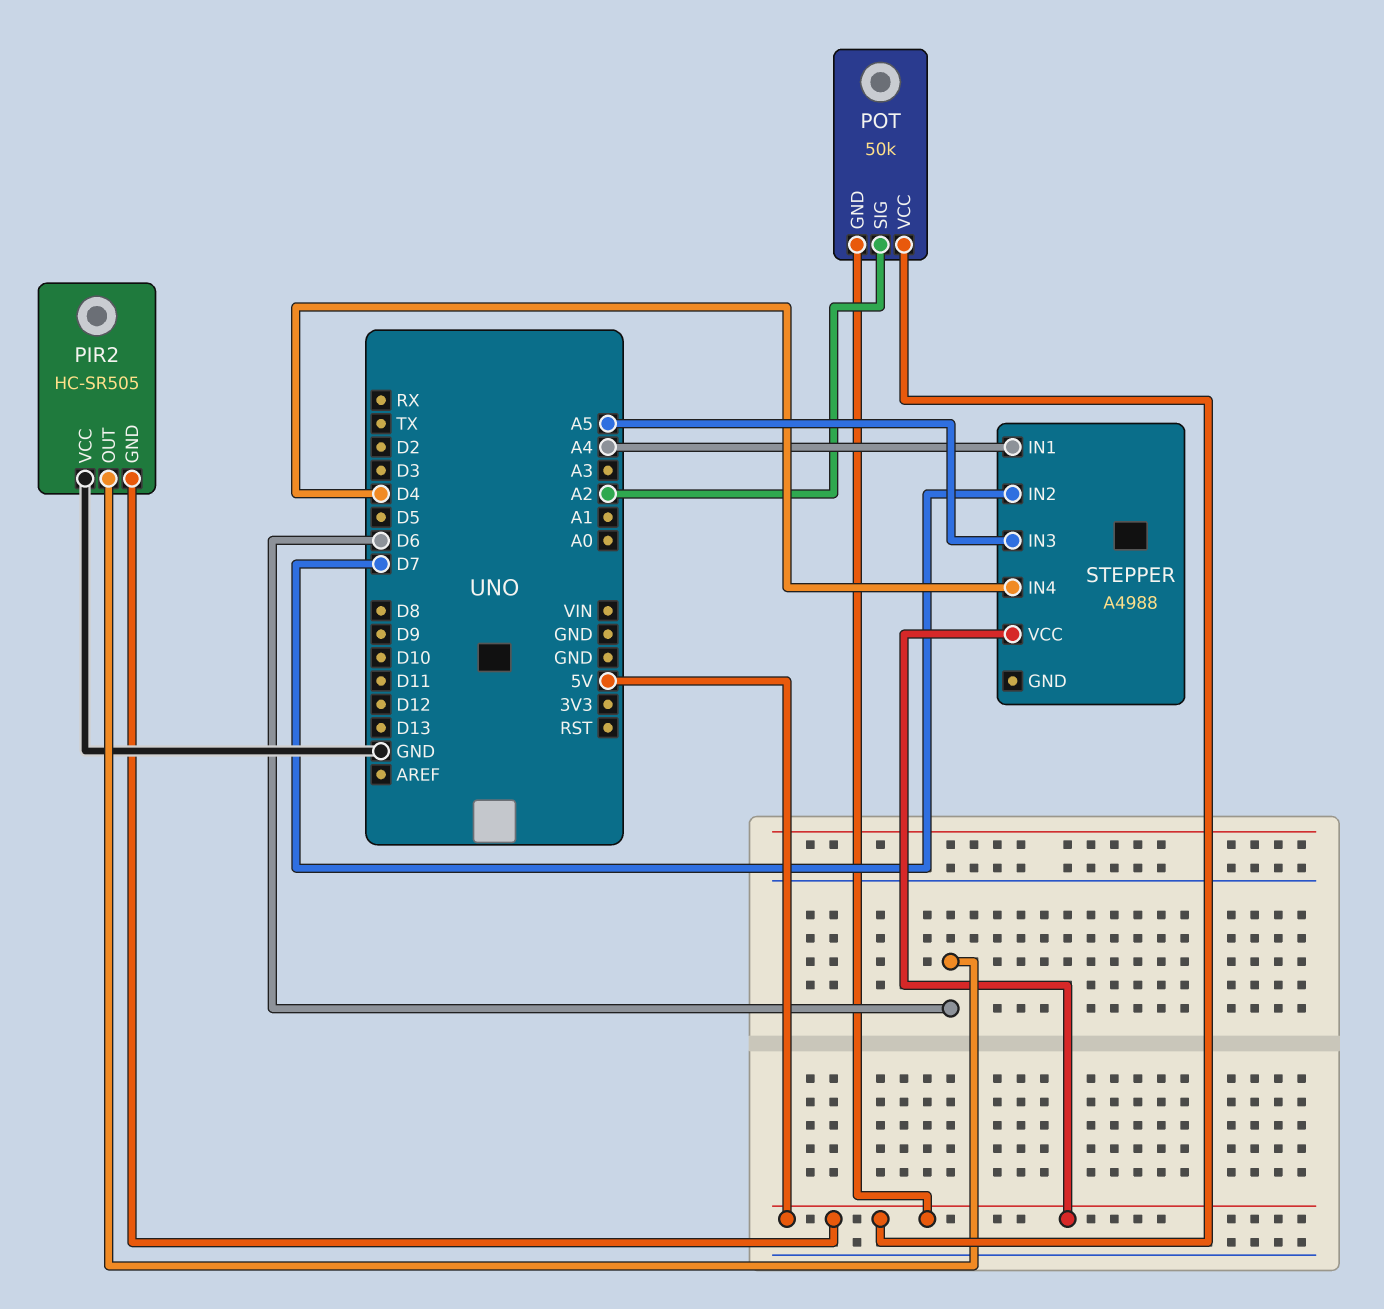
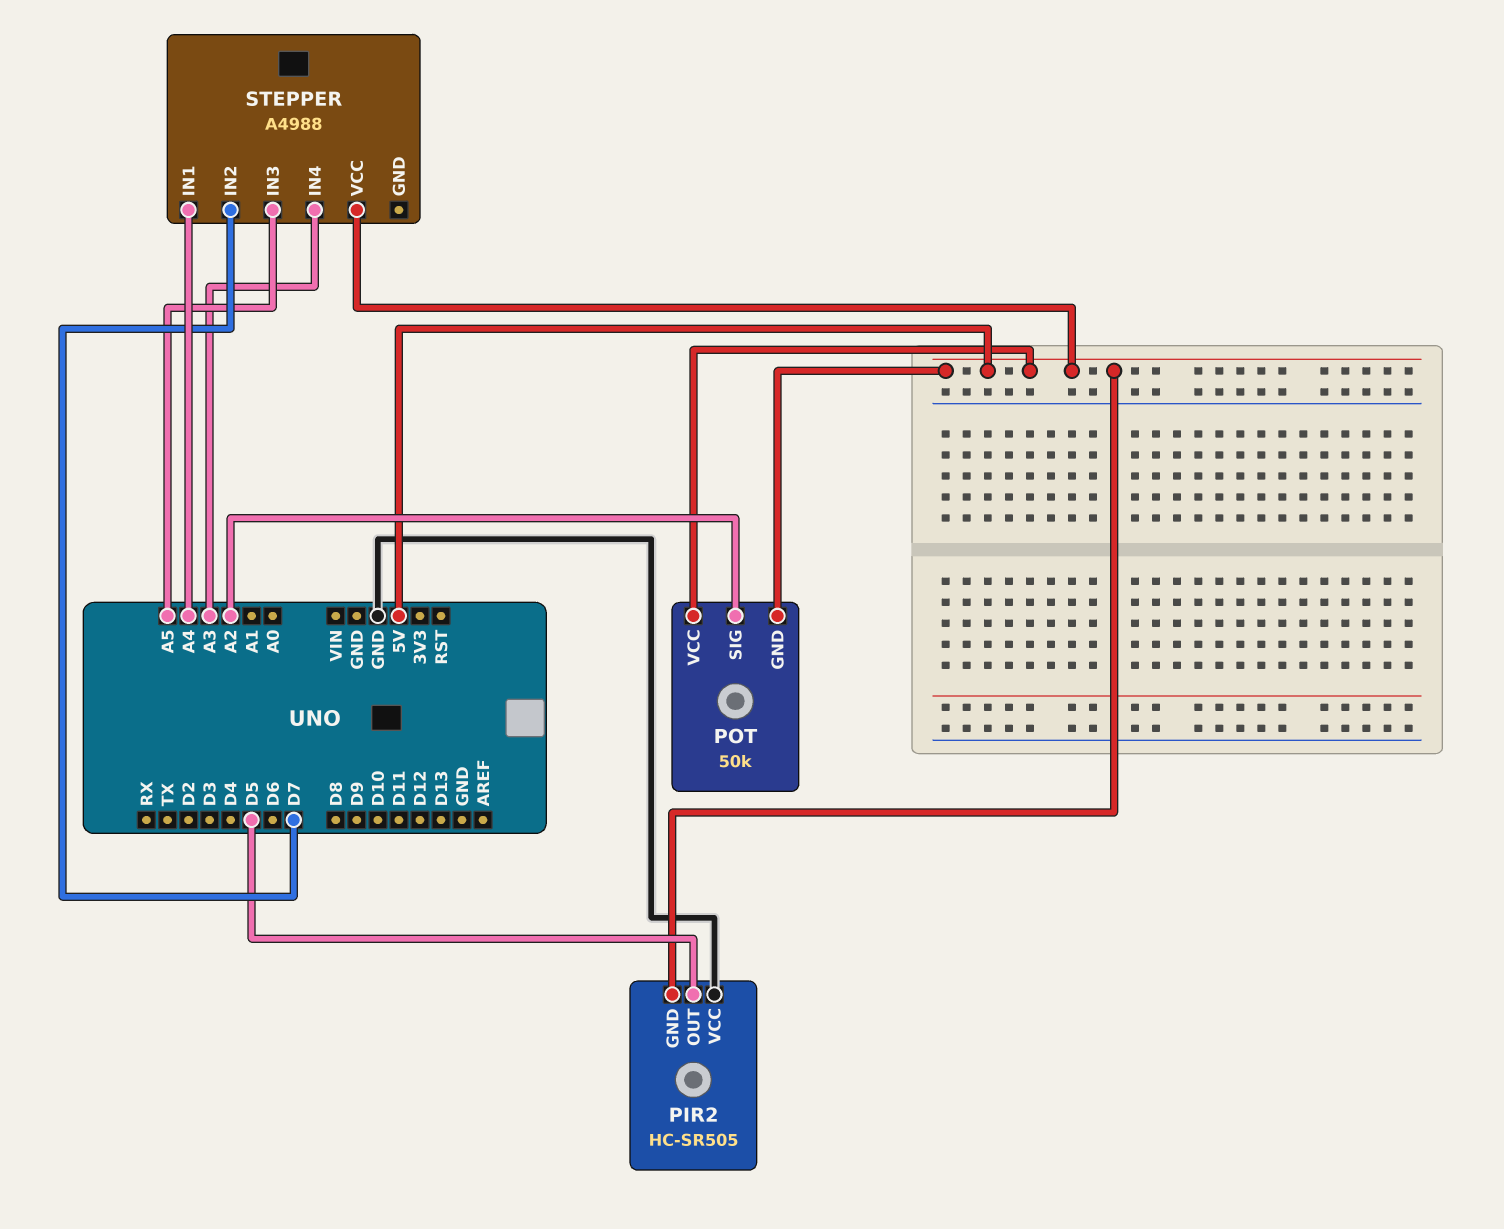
PIR2 pin OUT: D6 -> D5
STEPPER pin IN4: D4 -> A3

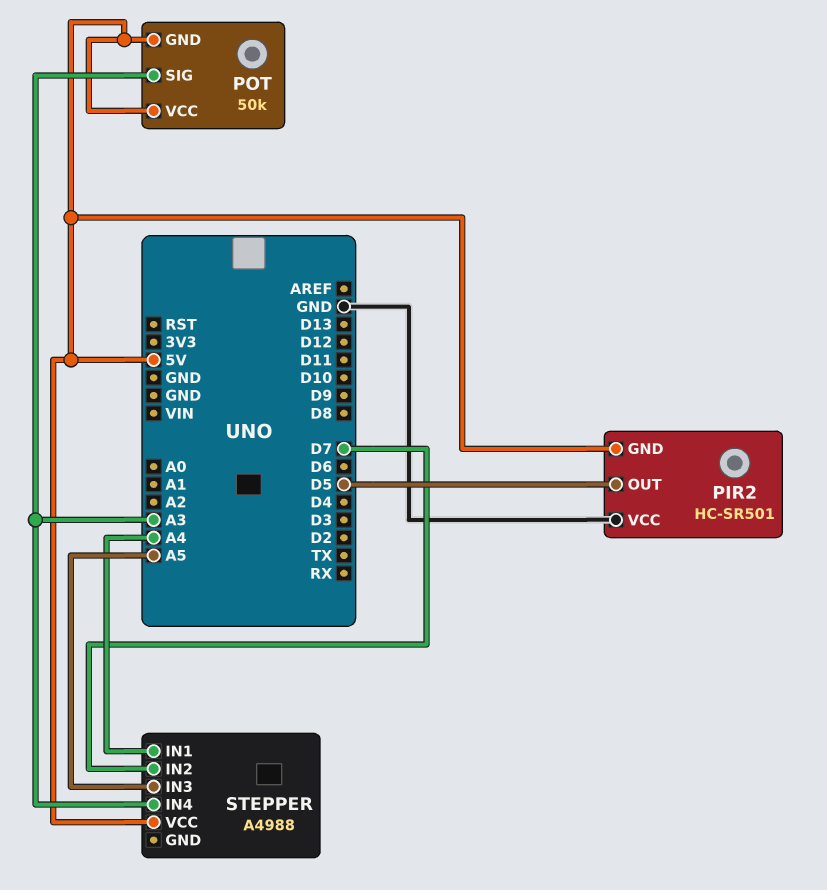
PIR2: HC-SR505 -> HC-SR501
POT pin SIG: A2 -> A3

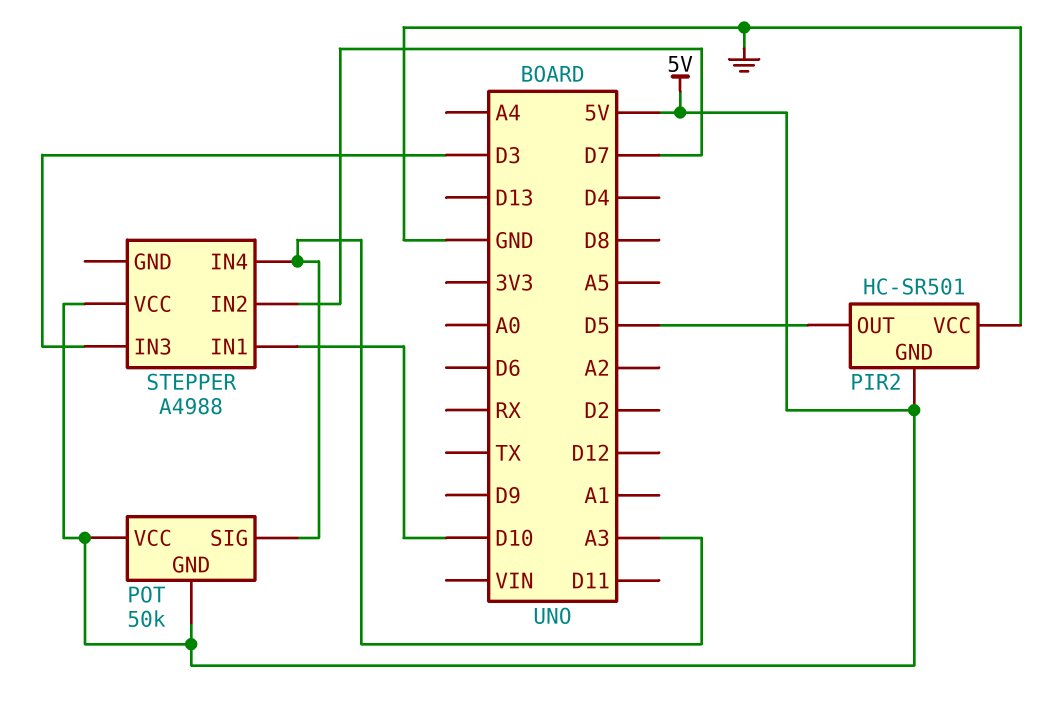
STEPPER pin IN1: A4 -> D10
STEPPER pin IN3: A5 -> D3

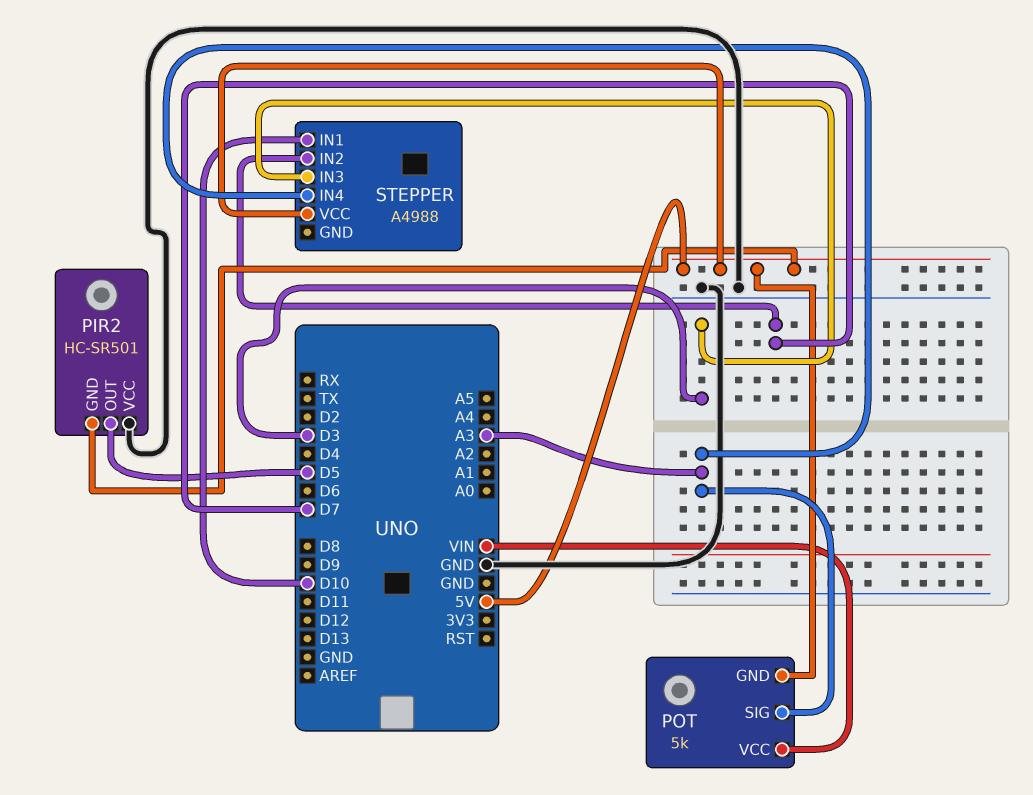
POT: 50k -> 5k
POT pin VCC: 5V -> VIN

